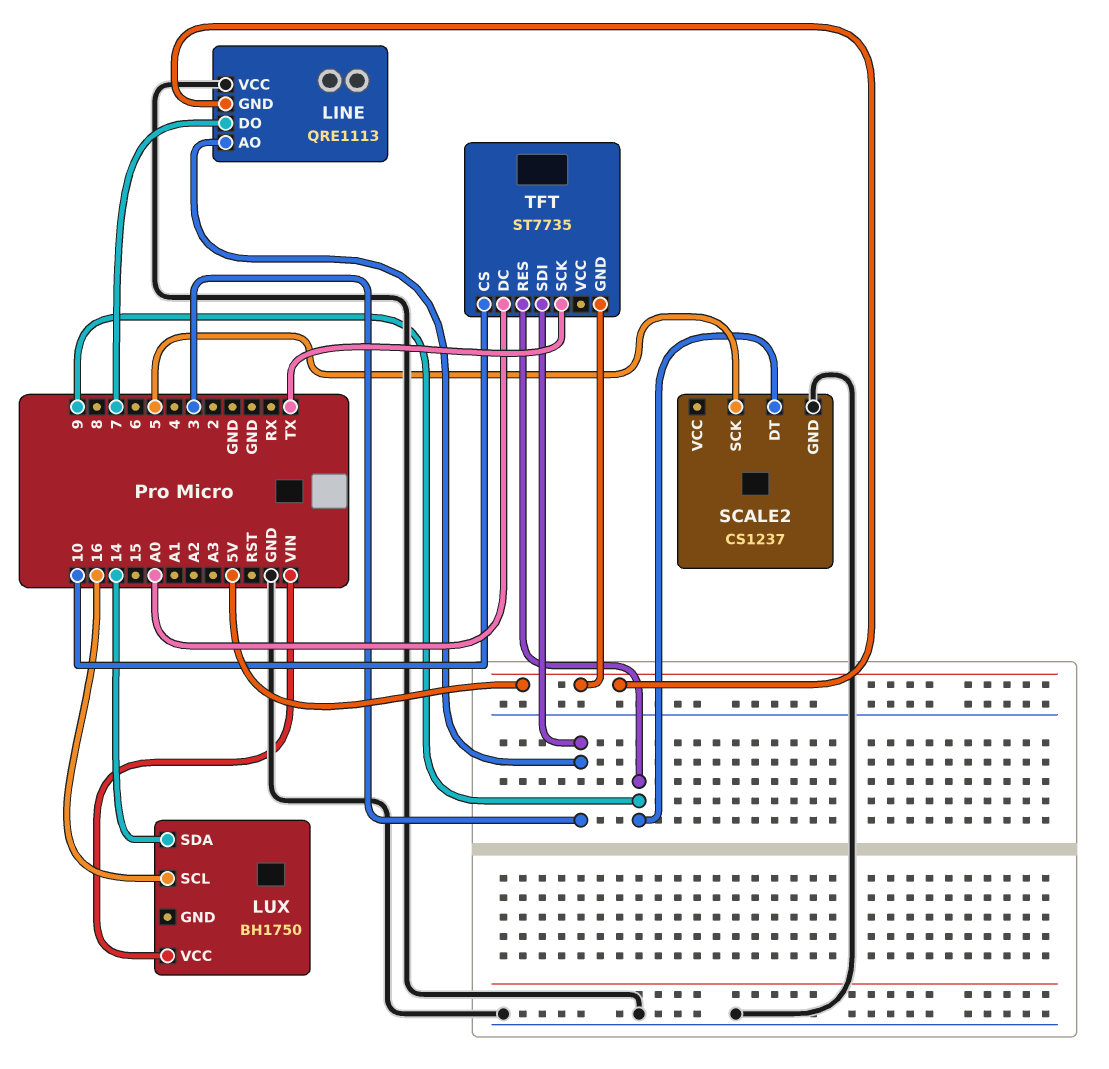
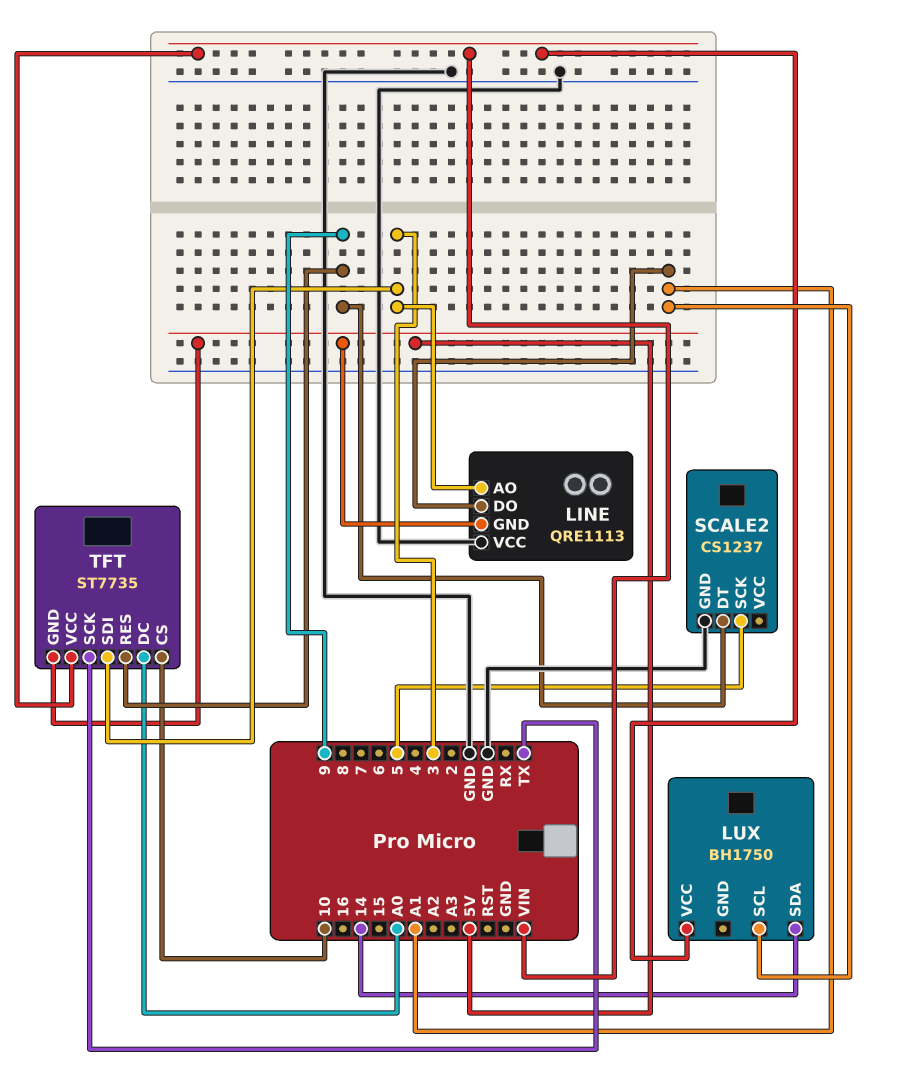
LINE pin DO: 7 -> A1
LUX pin SCL: 16 -> A1
TFT pin VCC: none -> VIN

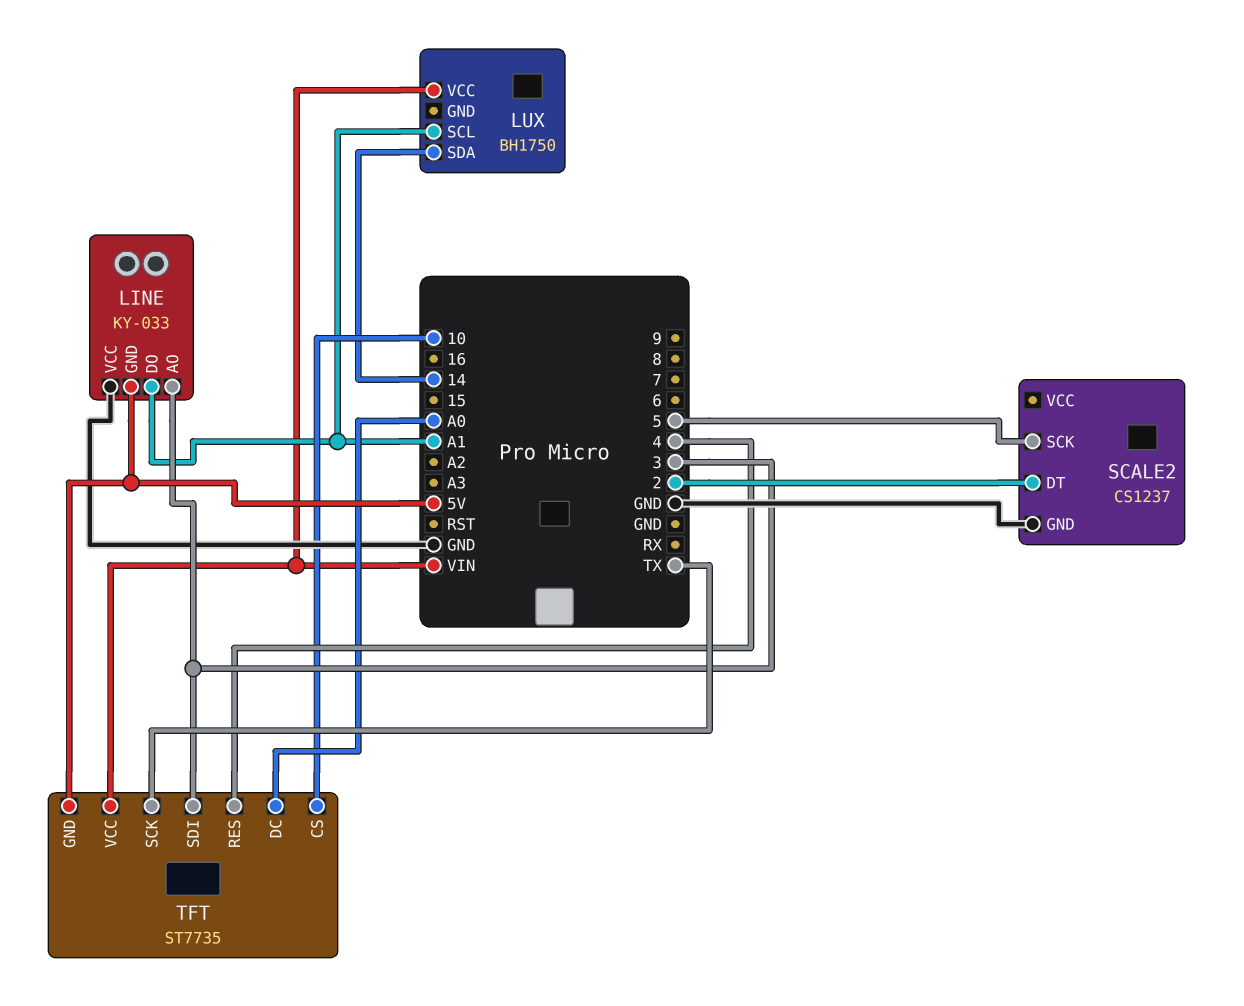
LINE: QRE1113 -> KY-033
SCALE2 pin DT: 9 -> 2
TFT pin RES: 9 -> 4

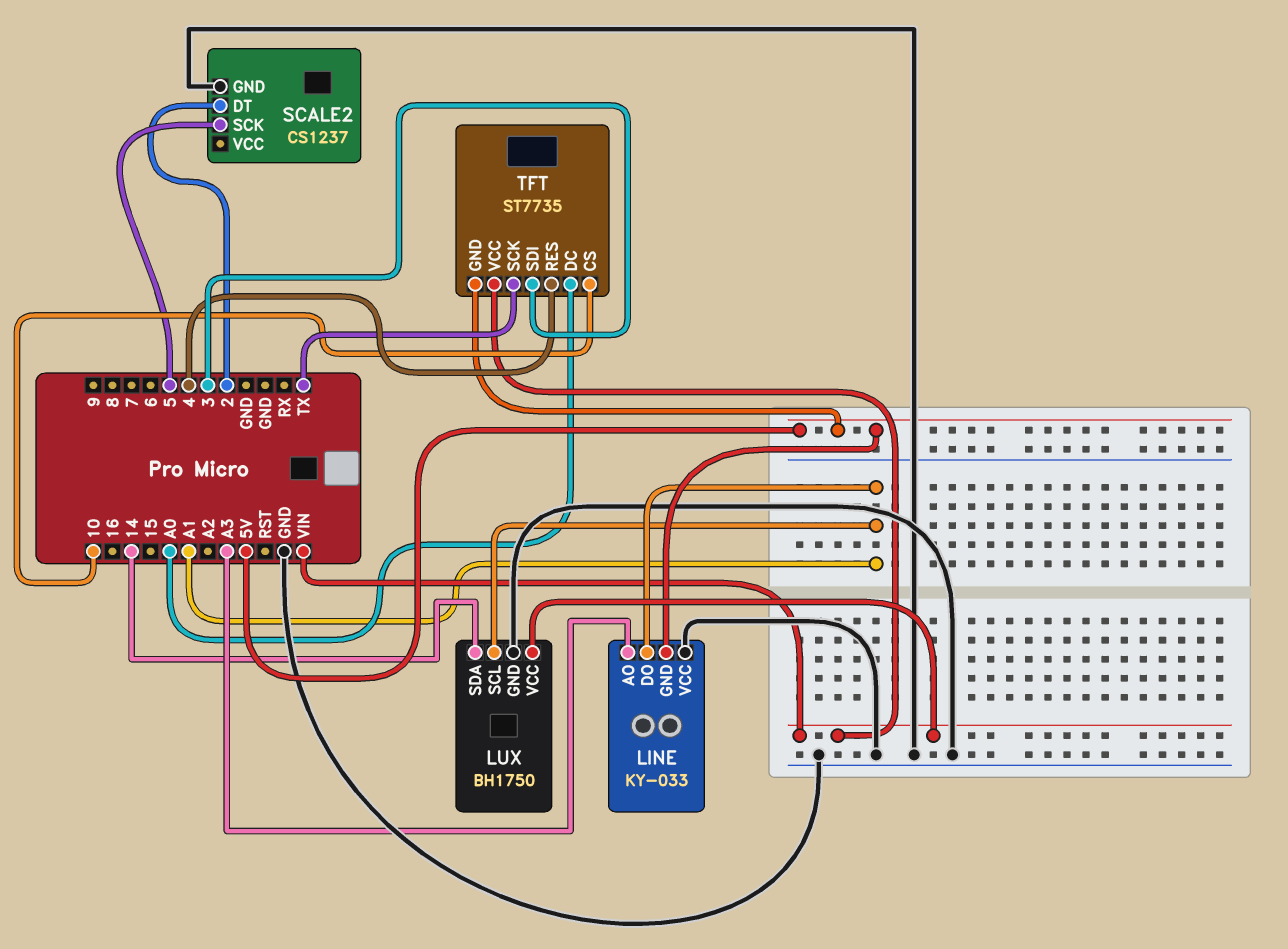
LINE pin AO: 3 -> A3
LUX pin GND: none -> GND

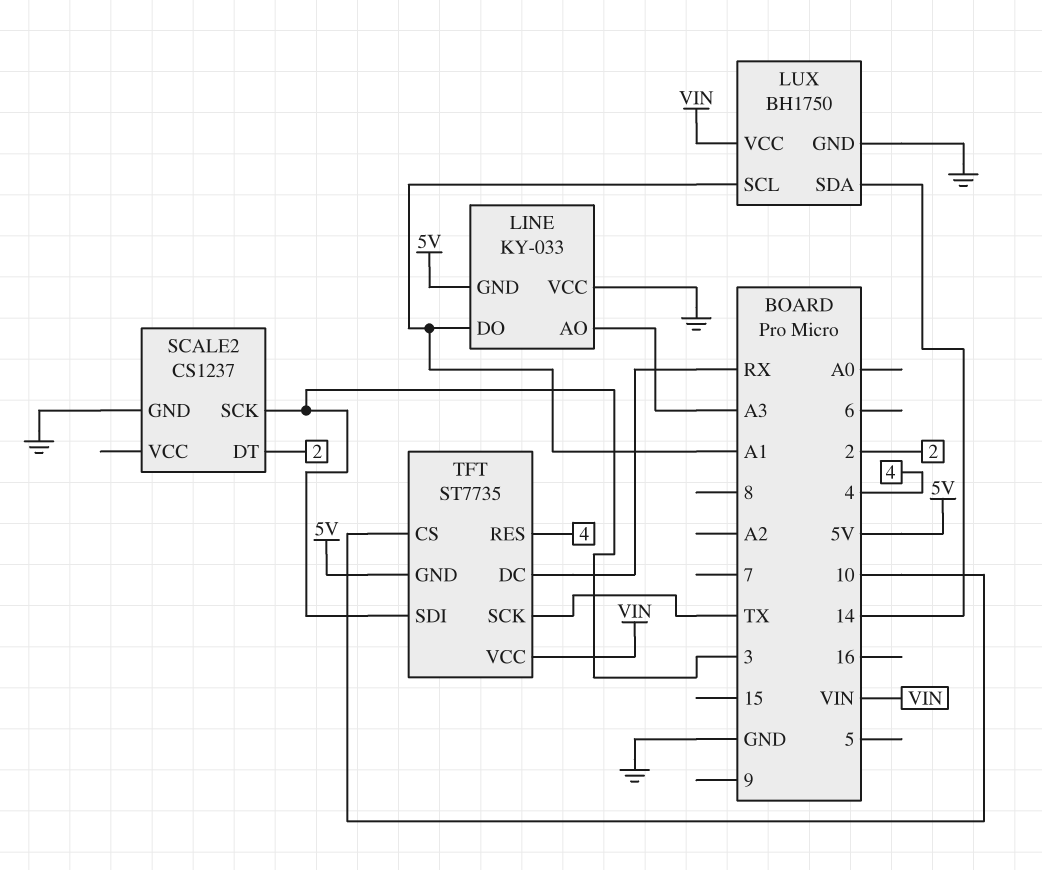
SCALE2 pin SCK: 5 -> 3
TFT pin DC: A0 -> RX

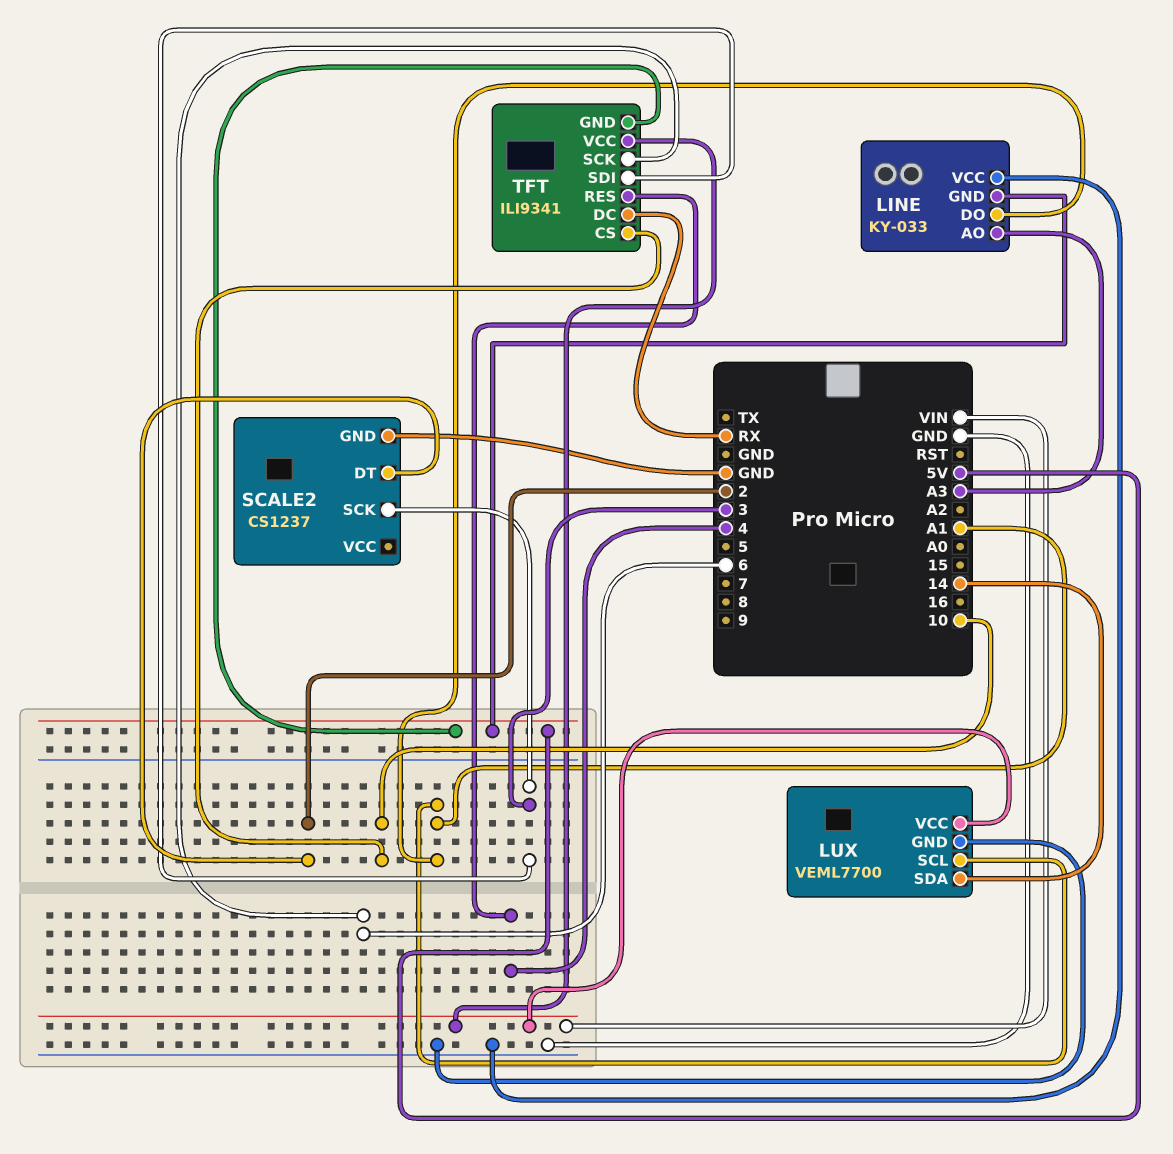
LUX: BH1750 -> VEML7700
TFT: ST7735 -> ILI9341
TFT pin SCK: TX -> 6

